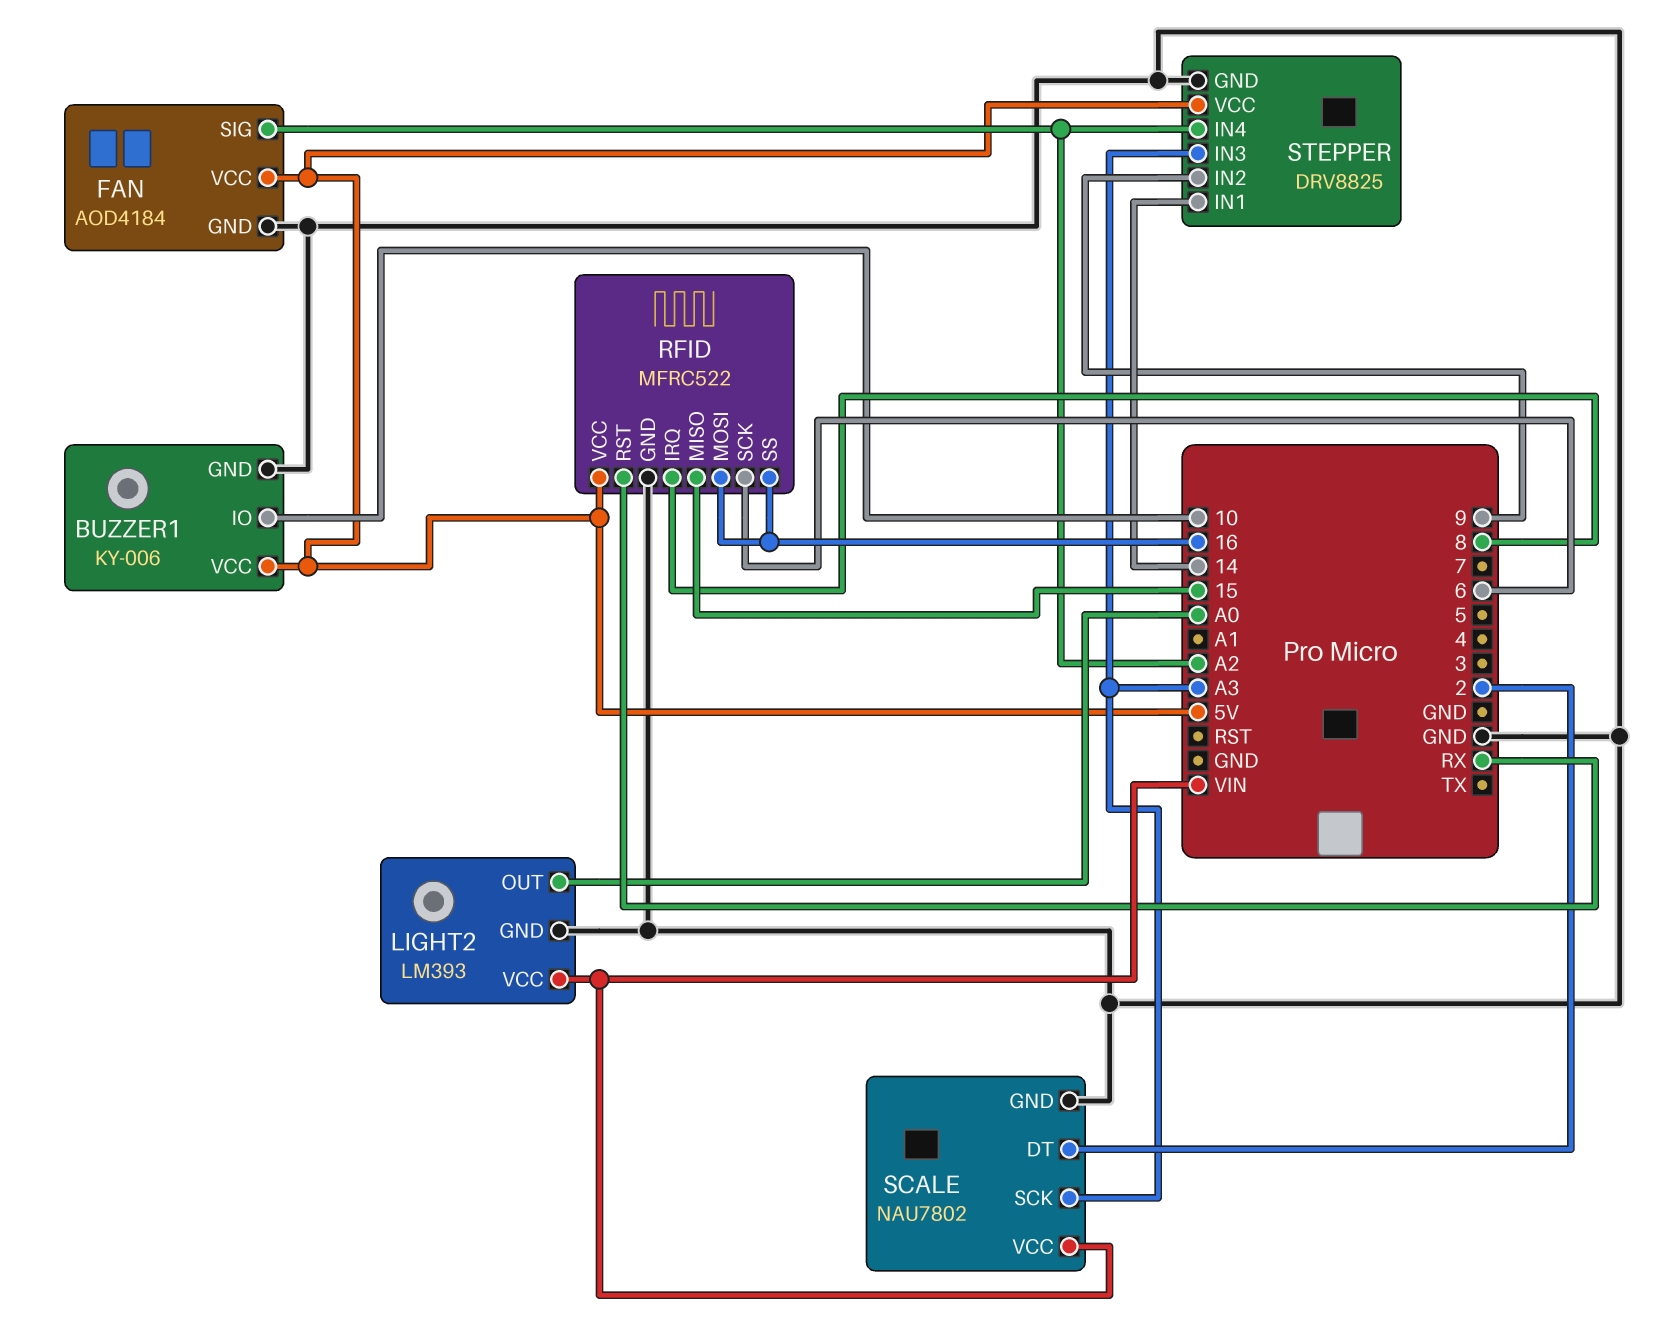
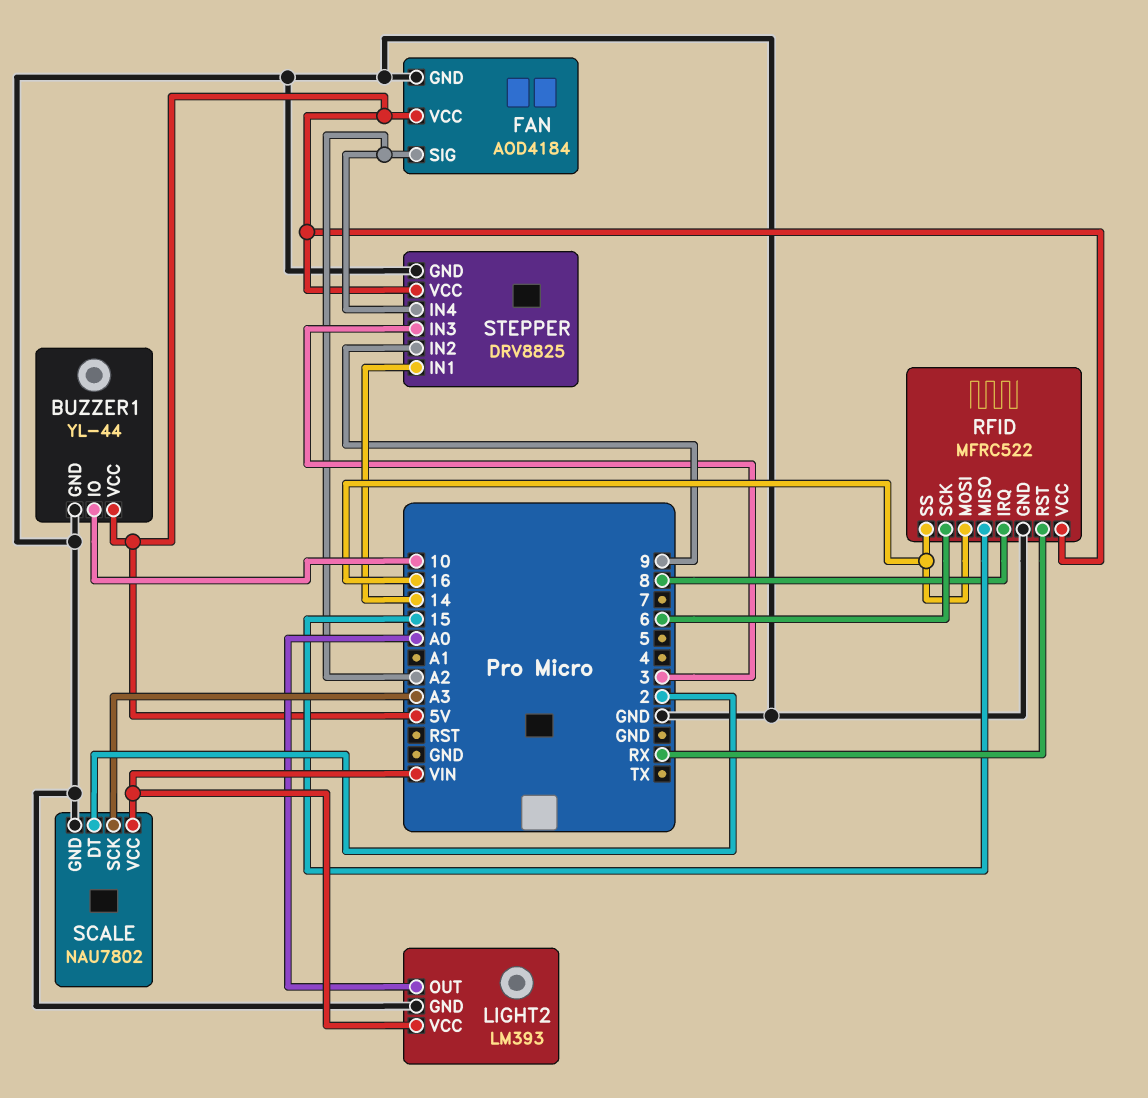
BUZZER1: KY-006 -> YL-44
STEPPER pin IN3: A3 -> 3

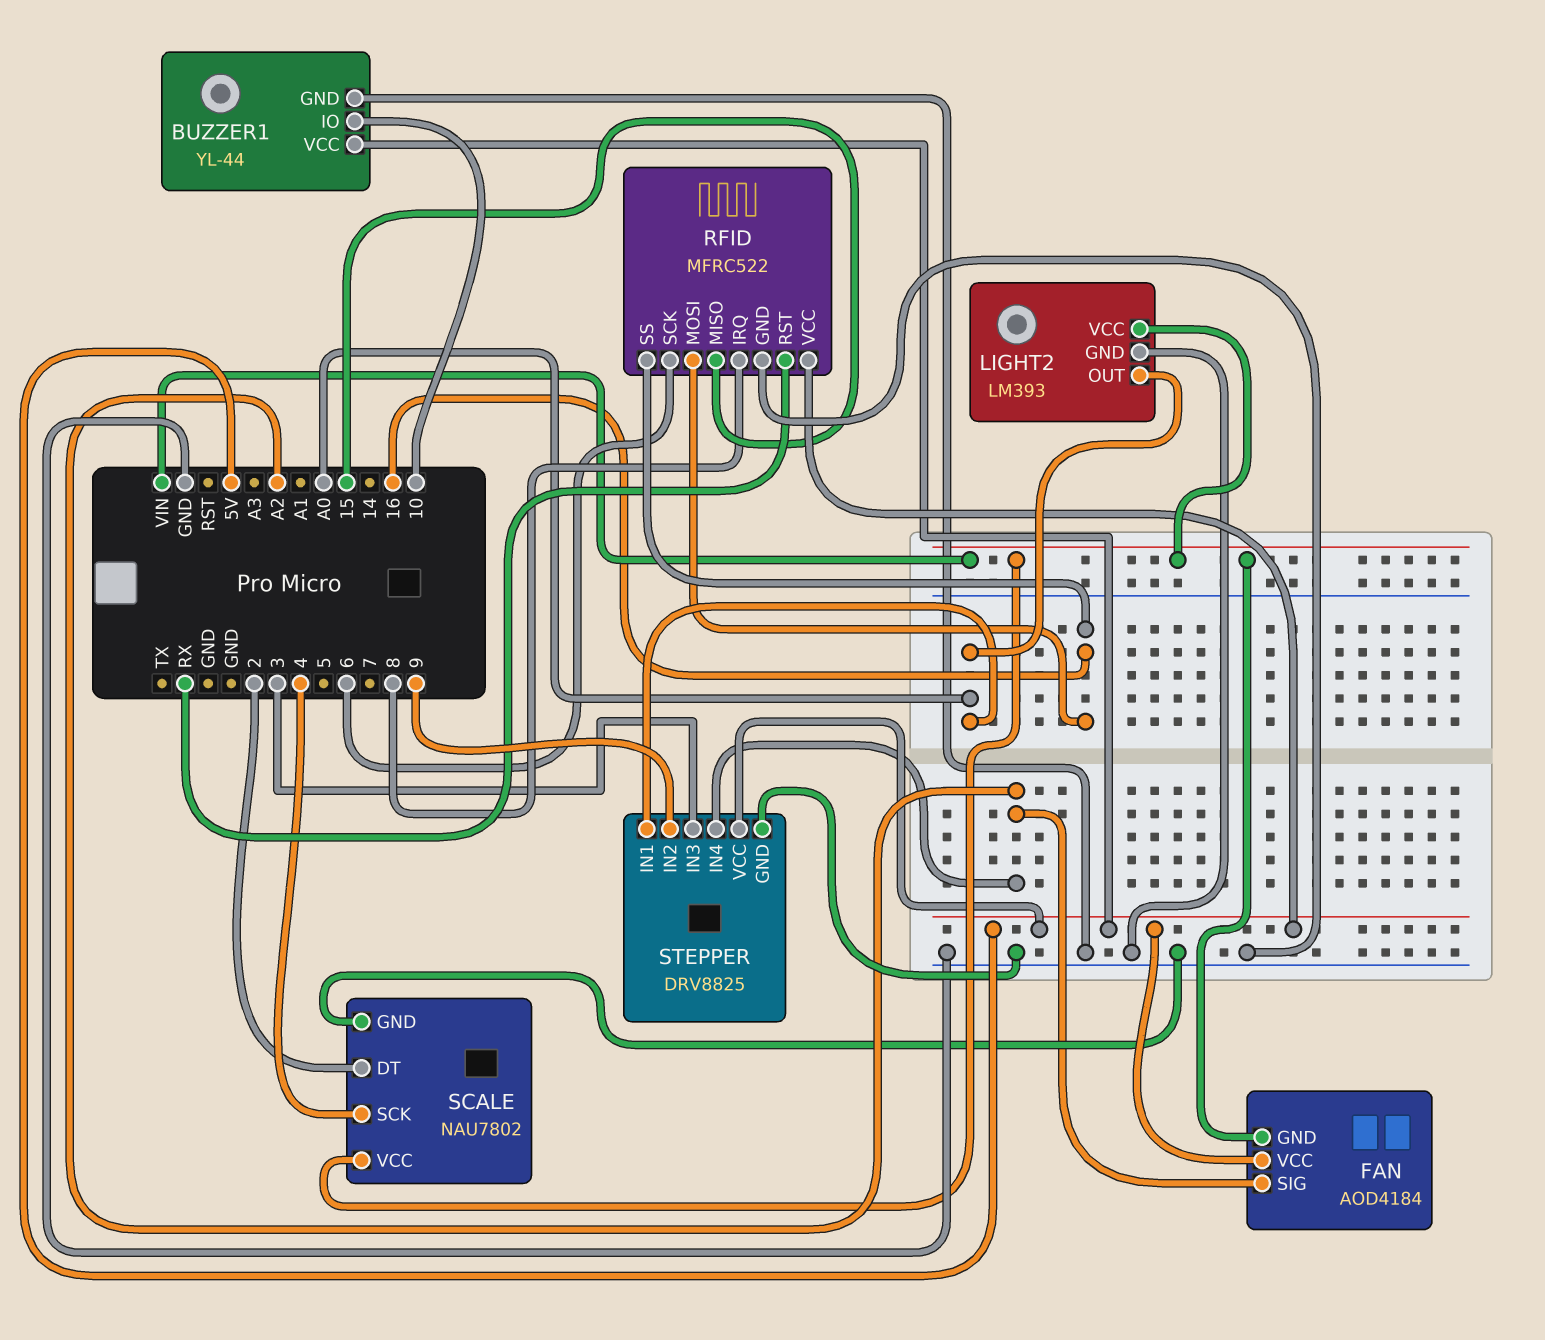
FAN pin GND: GND -> VIN
SCALE pin SCK: A3 -> 4
STEPPER pin IN1: 14 -> A0

